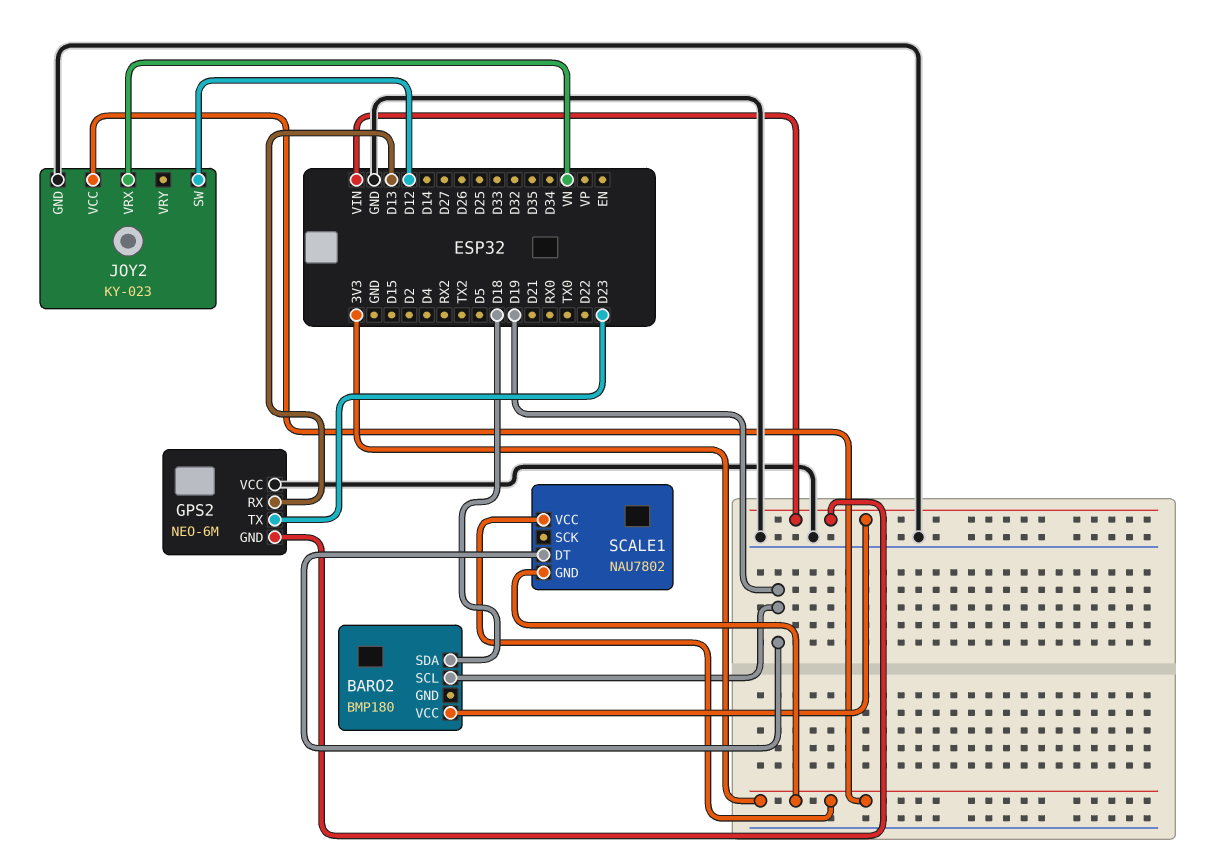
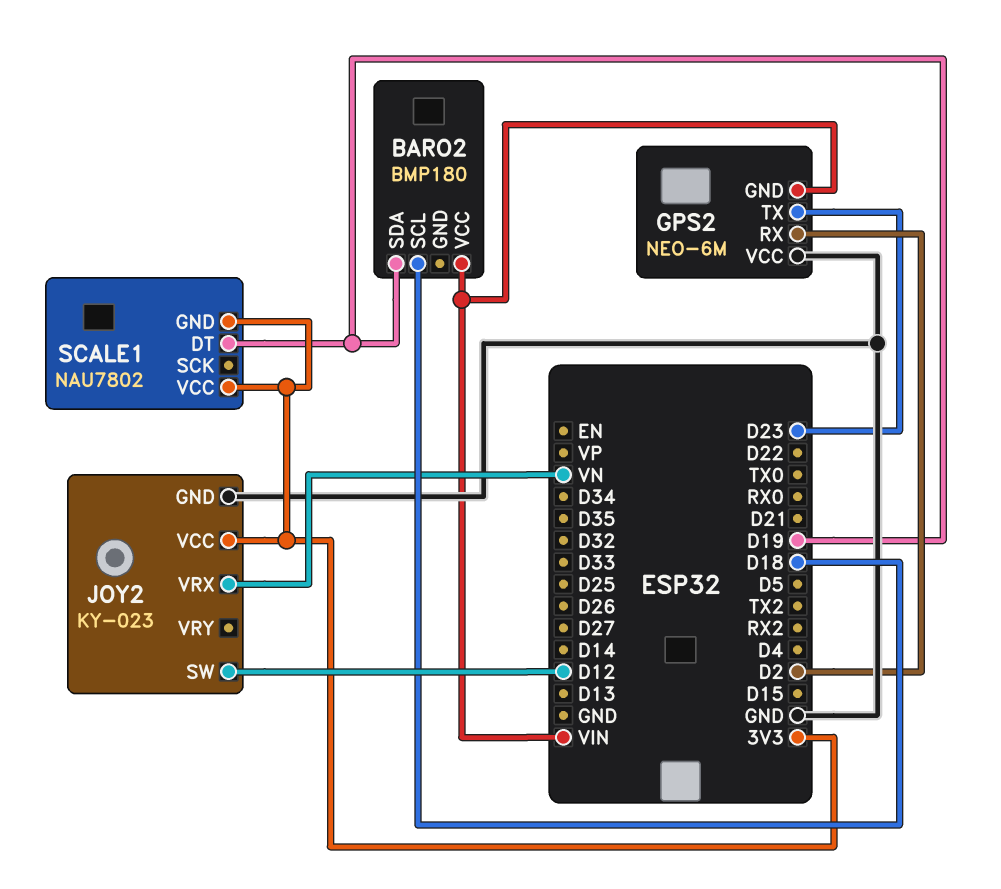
BARO2 pin SCL: D19 -> D18
BARO2 pin SDA: D18 -> D19
GPS2 pin RX: D13 -> D2

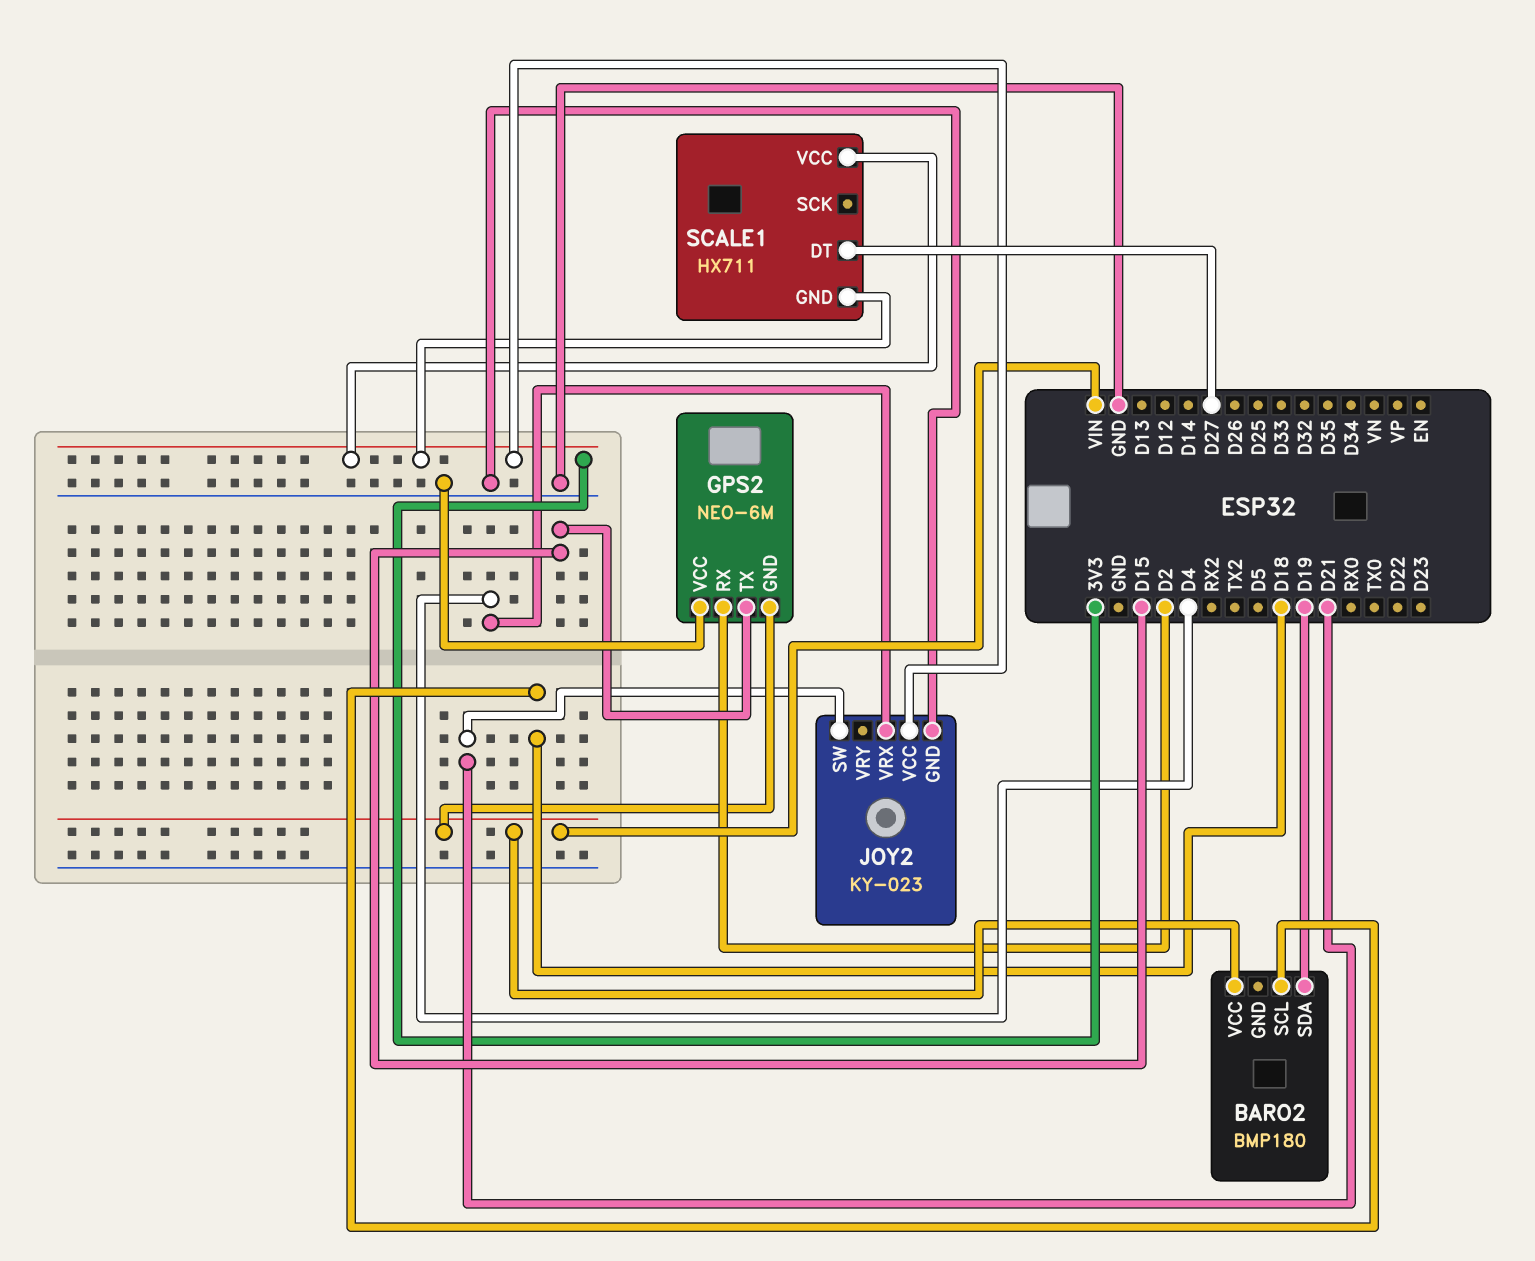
GPS2 pin TX: D23 -> D15
JOY2 pin SW: D12 -> D21
JOY2 pin VRX: VN -> D4
SCALE1: NAU7802 -> HX711
SCALE1 pin DT: D19 -> D27

